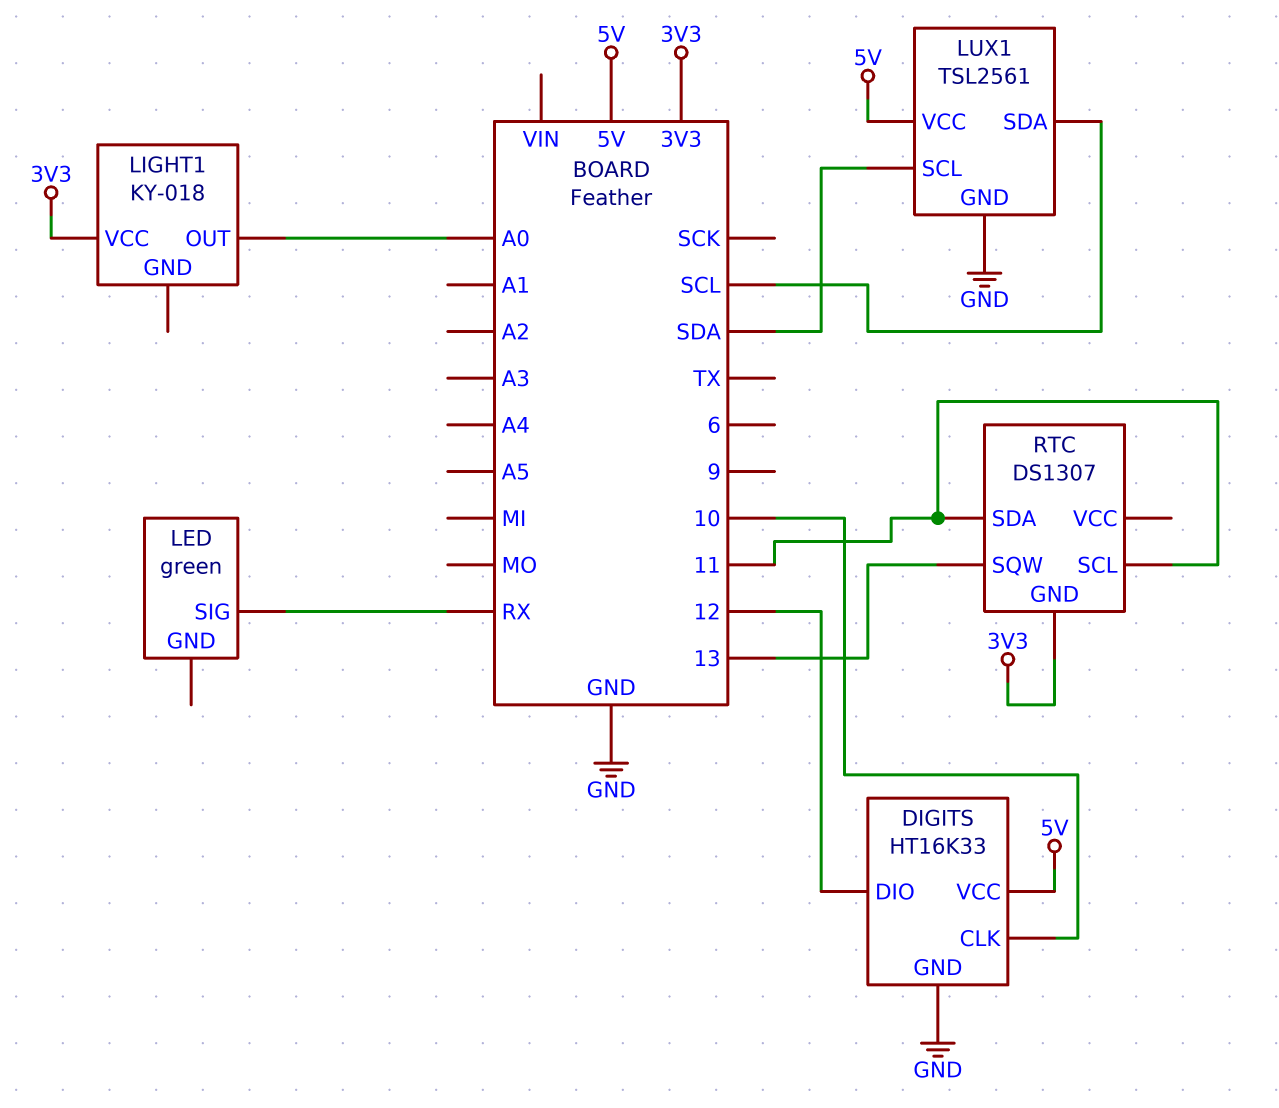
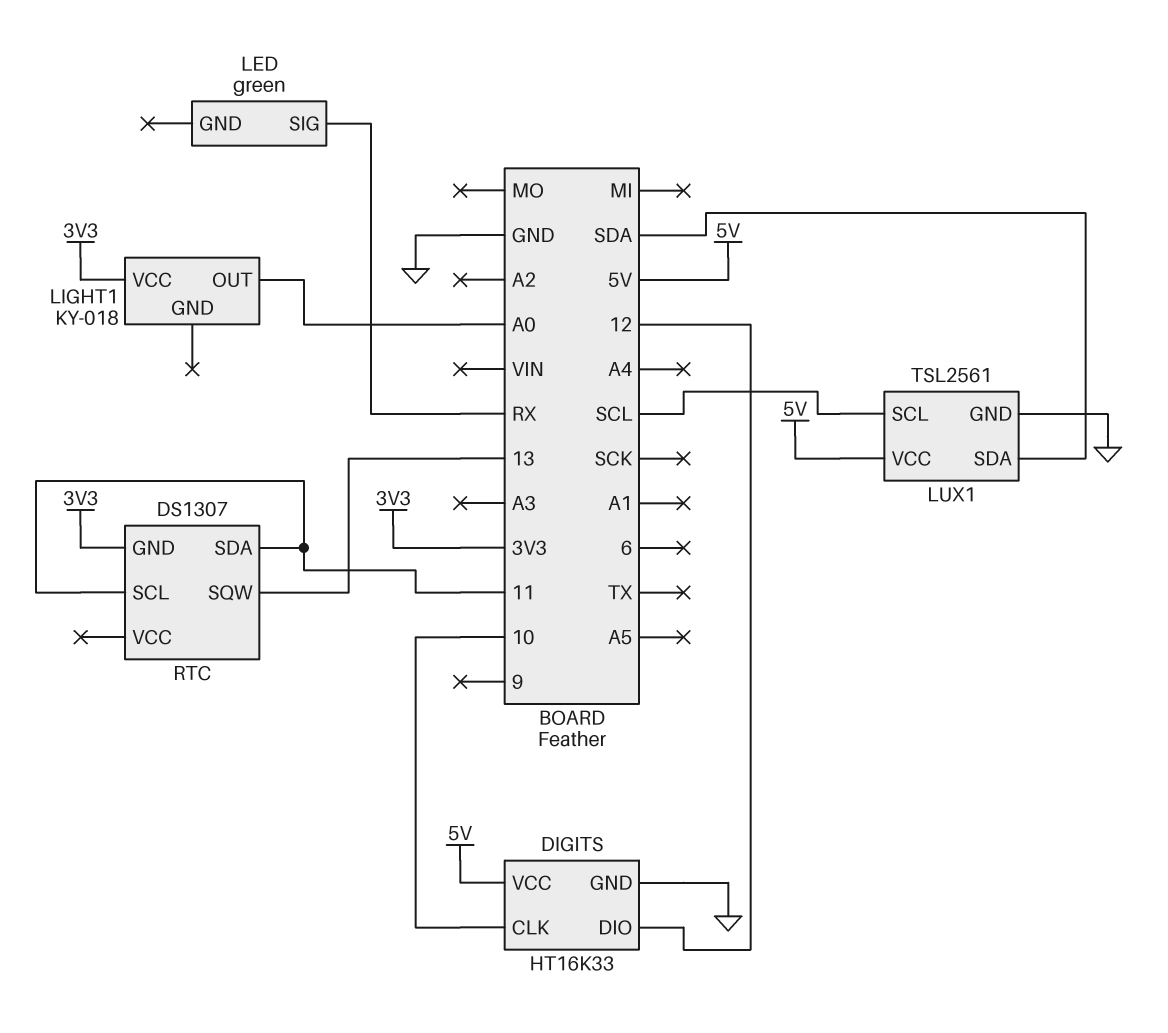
LUX1 pin SCL: SDA -> SCL
LUX1 pin SDA: SCL -> SDA

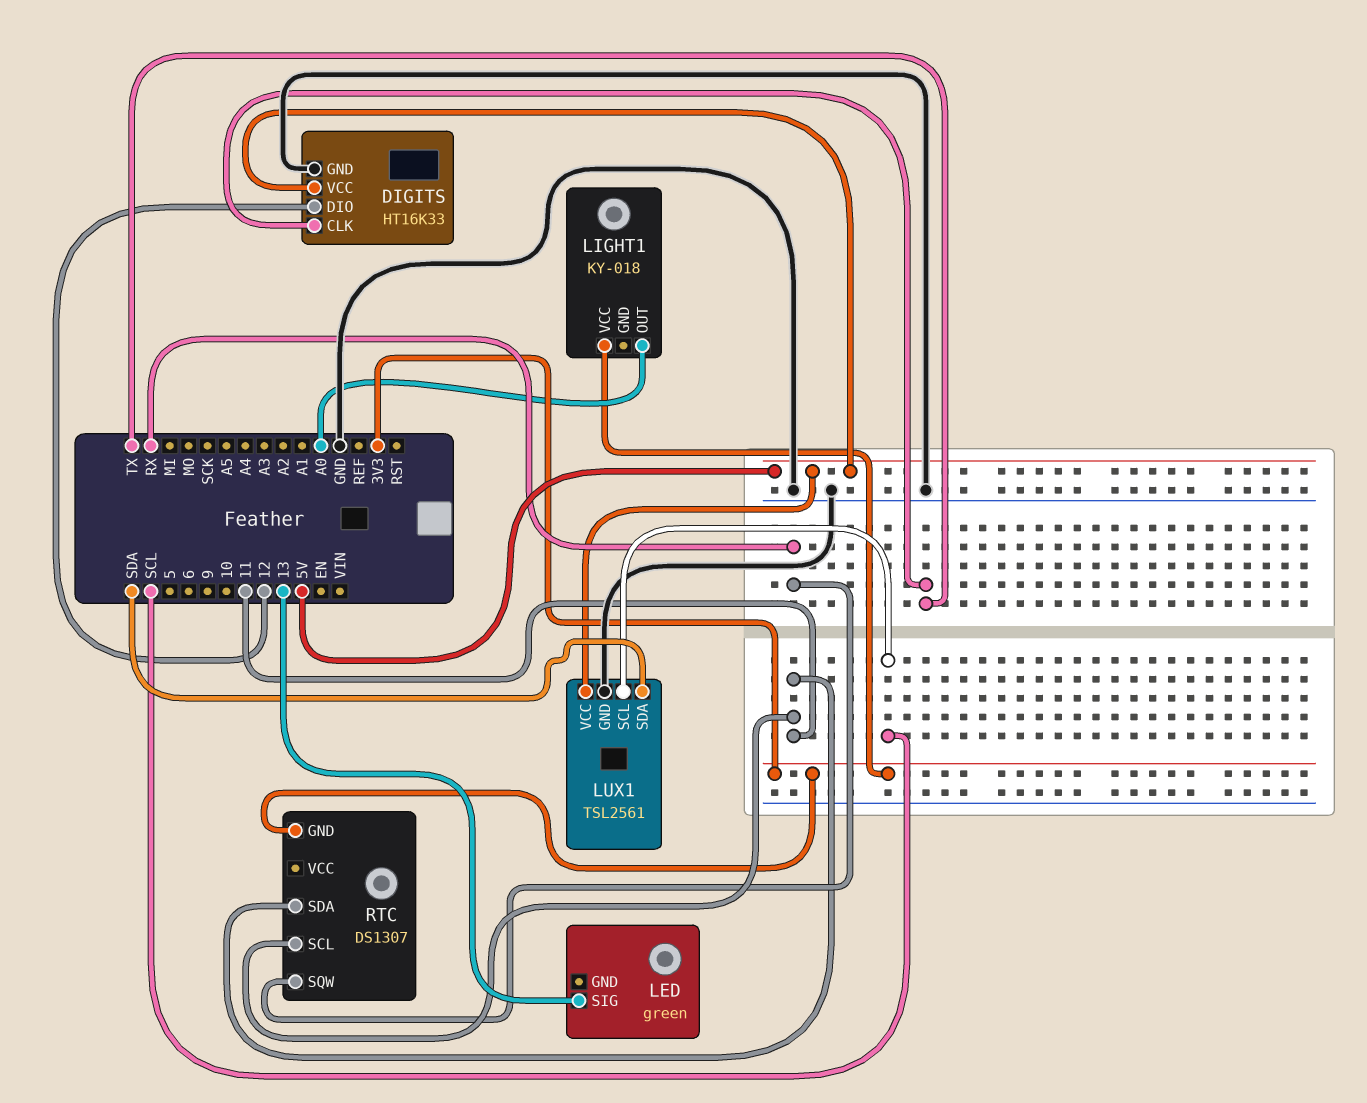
DIGITS pin CLK: 10 -> TX
LED pin SIG: RX -> 13
RTC pin SQW: 13 -> RX

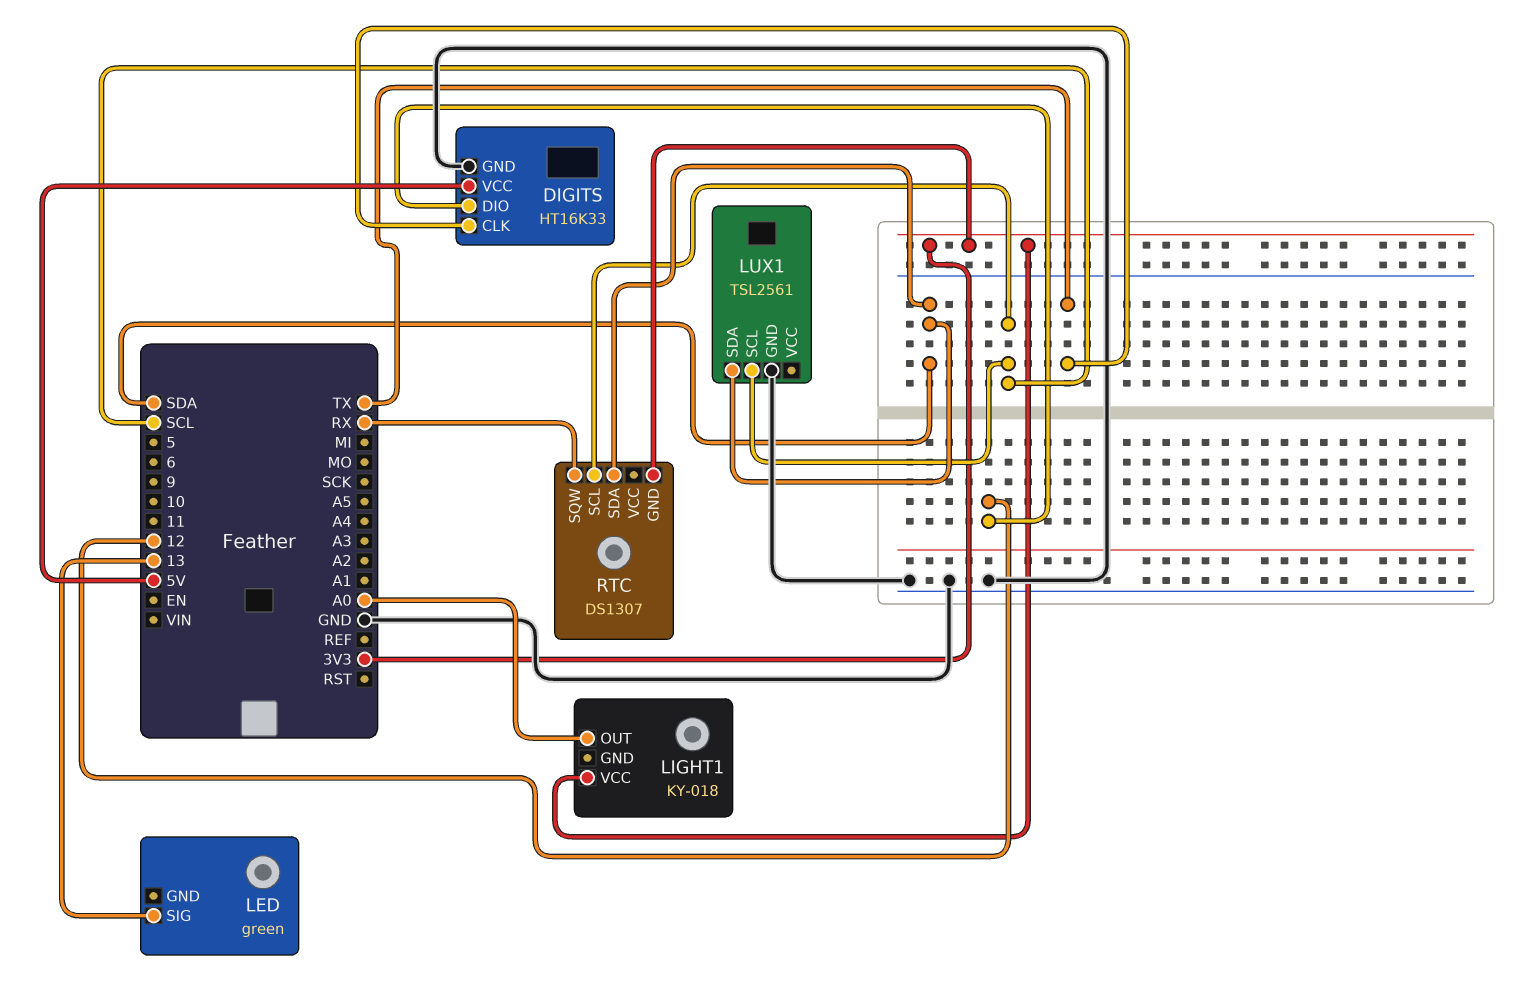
LUX1 pin VCC: 5V -> none
RTC pin SCL: 11 -> SCL
RTC pin SDA: 11 -> SDA

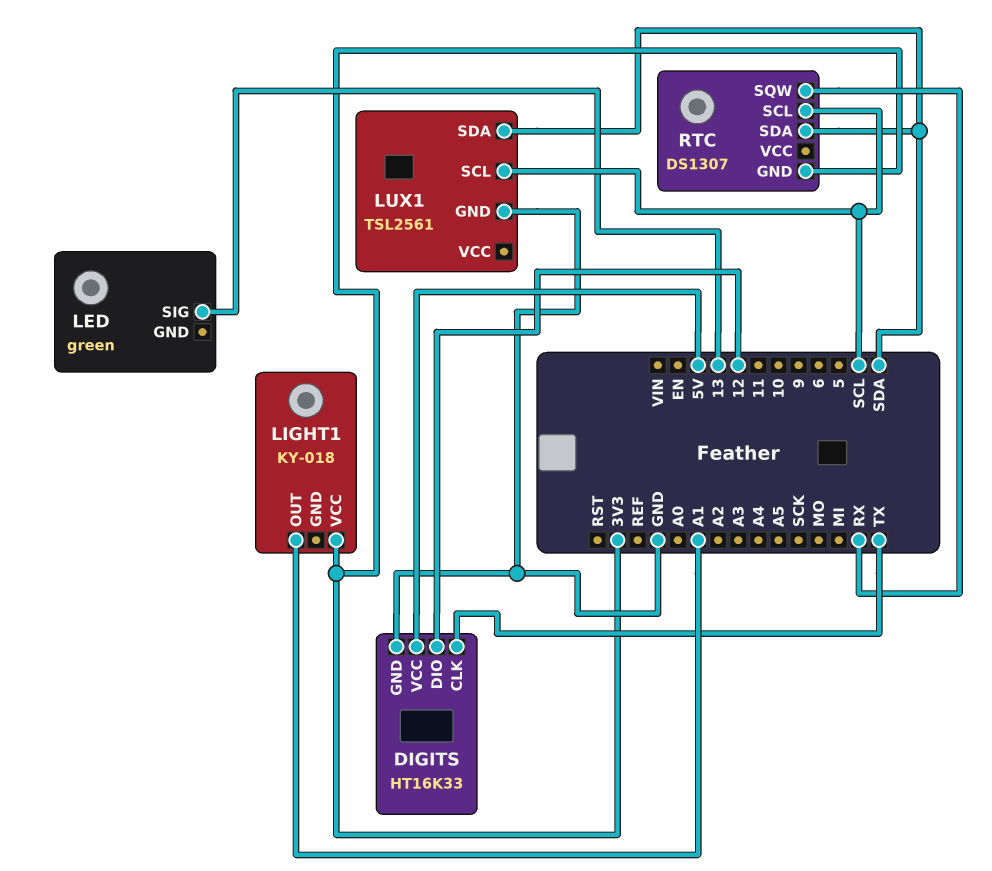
LIGHT1 pin OUT: A0 -> A1

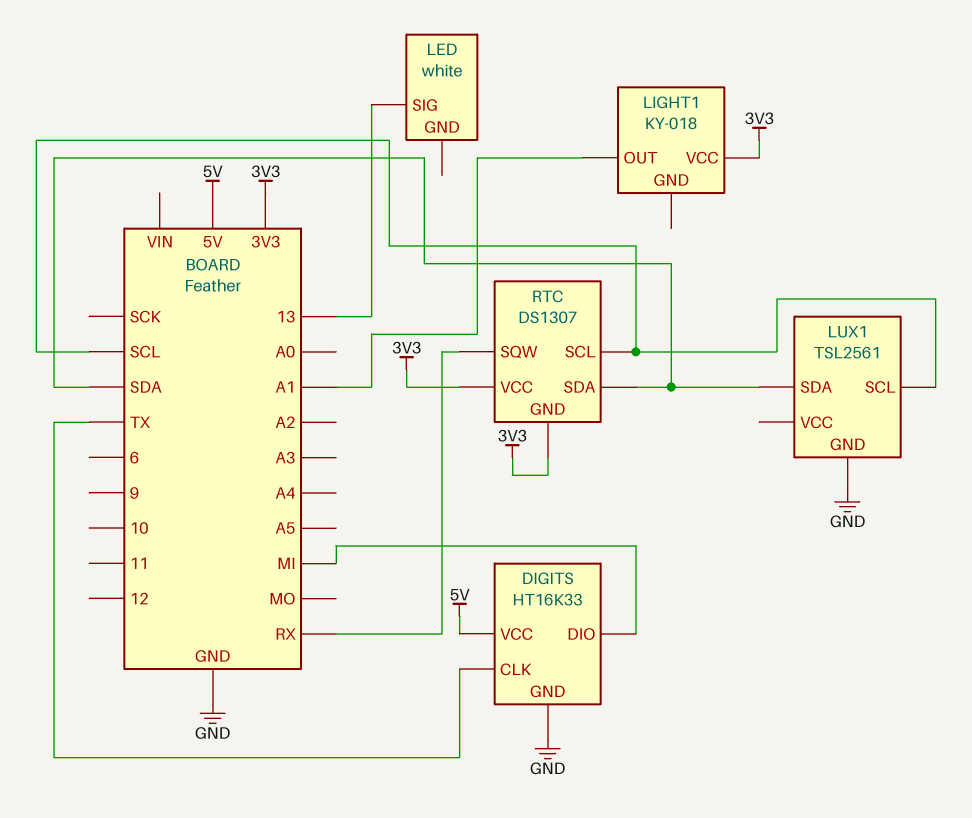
DIGITS pin DIO: 12 -> MI
LED: green -> white
RTC pin VCC: none -> 3V3

